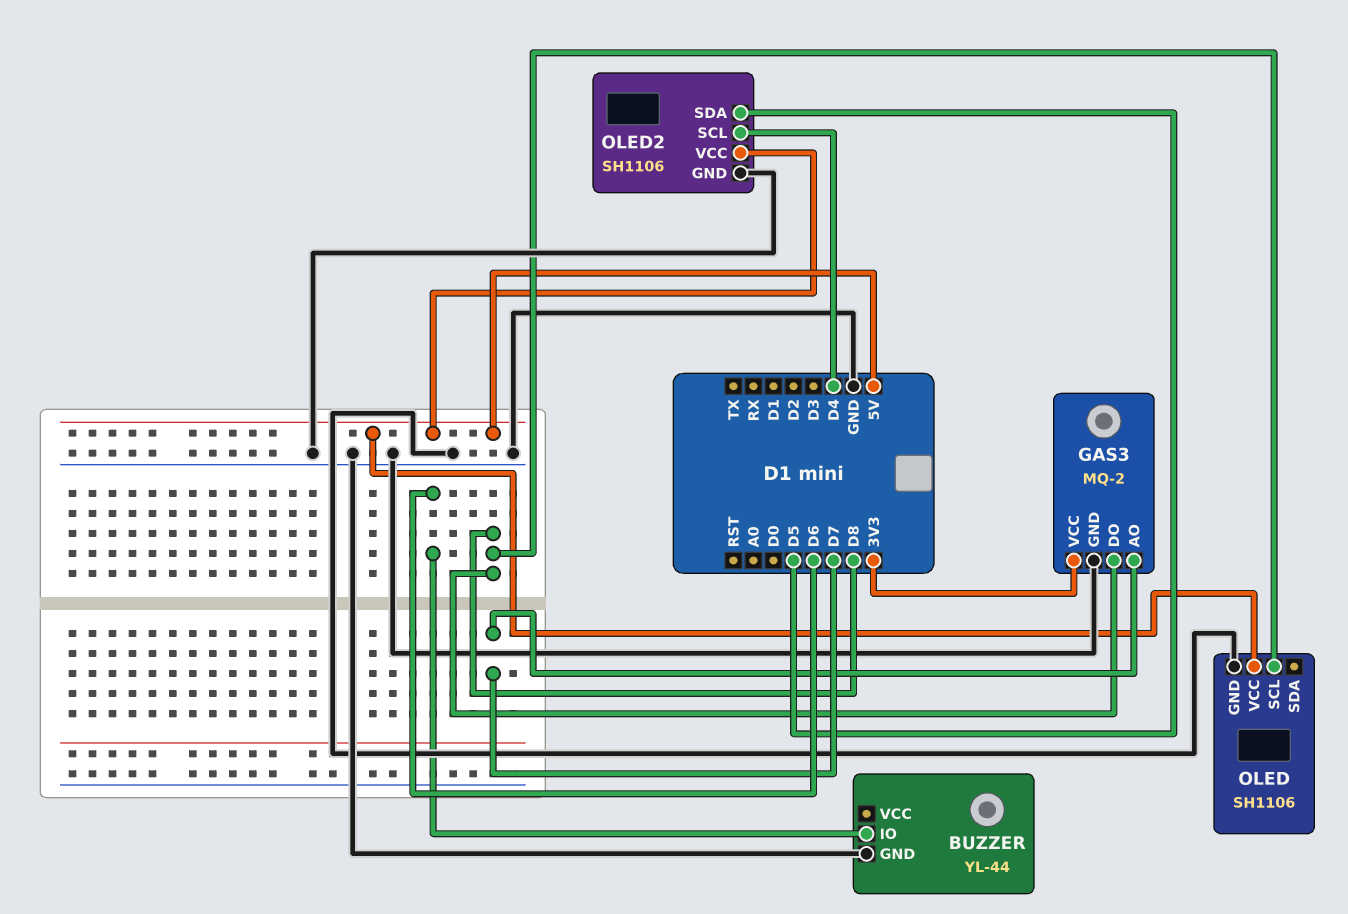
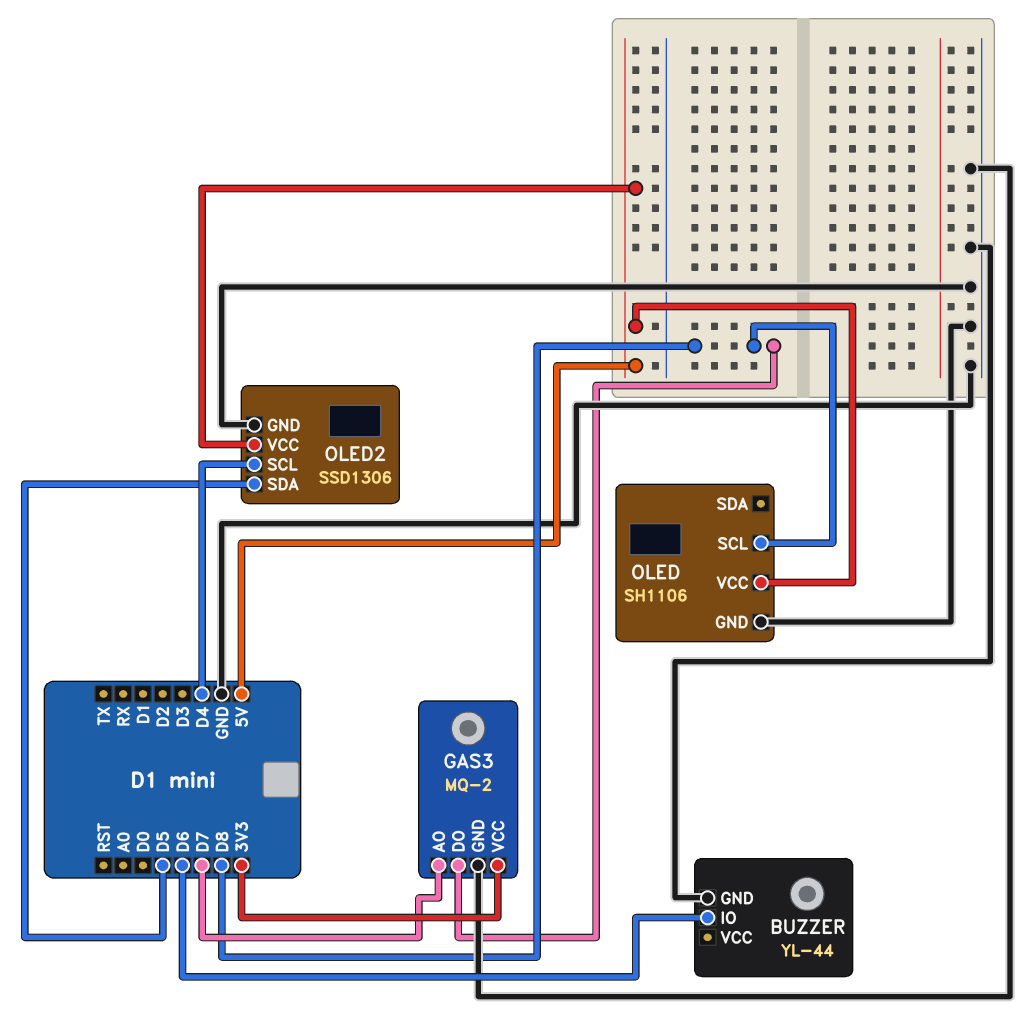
OLED2: SH1106 -> SSD1306

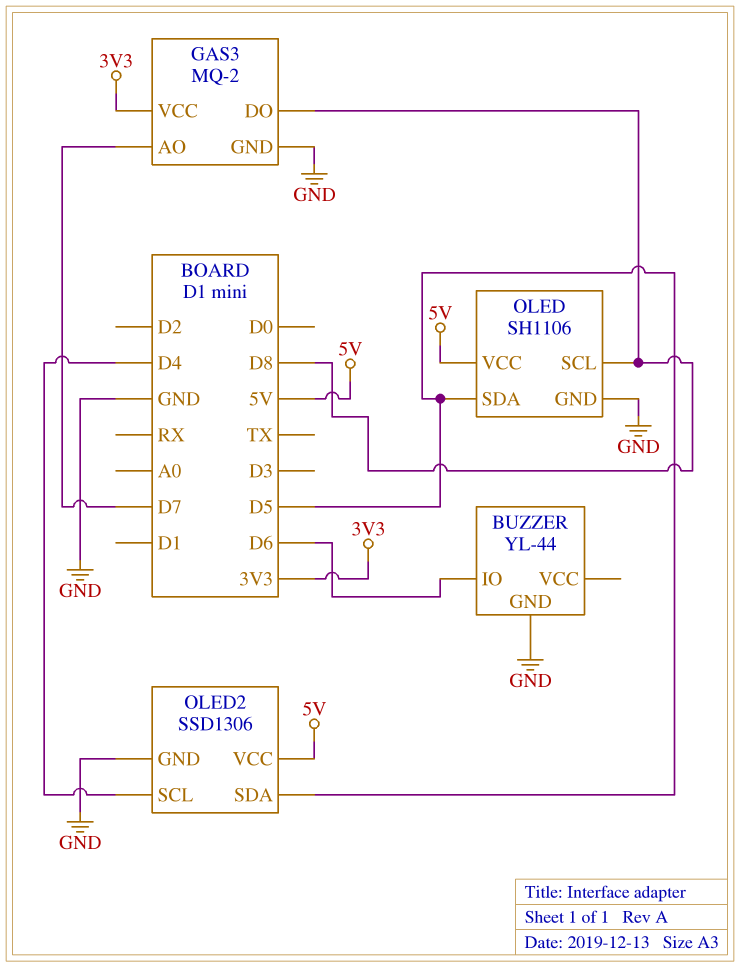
OLED pin SDA: none -> D5

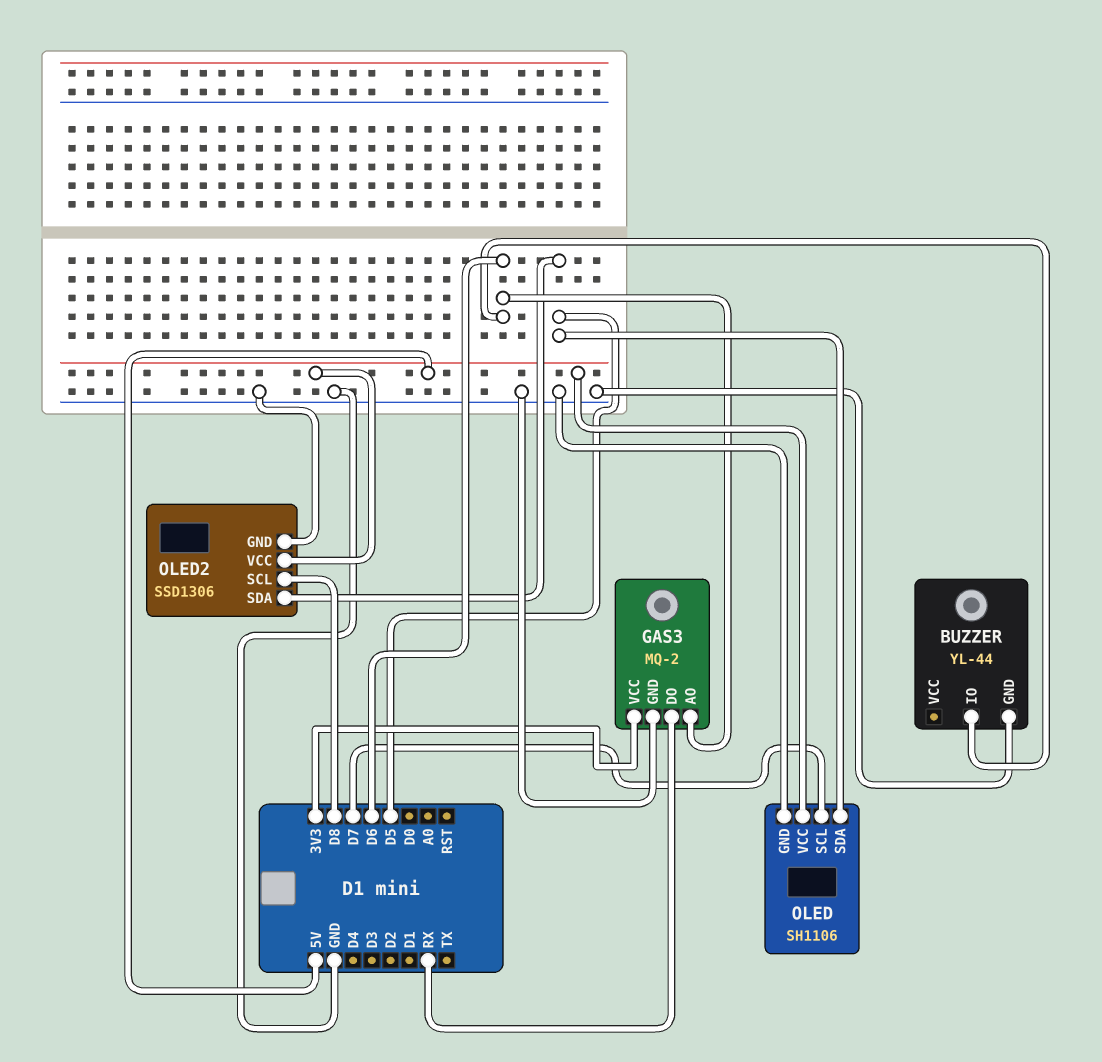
GAS3 pin AO: D7 -> D6
GAS3 pin DO: D8 -> RX
OLED pin SCL: D8 -> D7
OLED2 pin SCL: D4 -> D8

